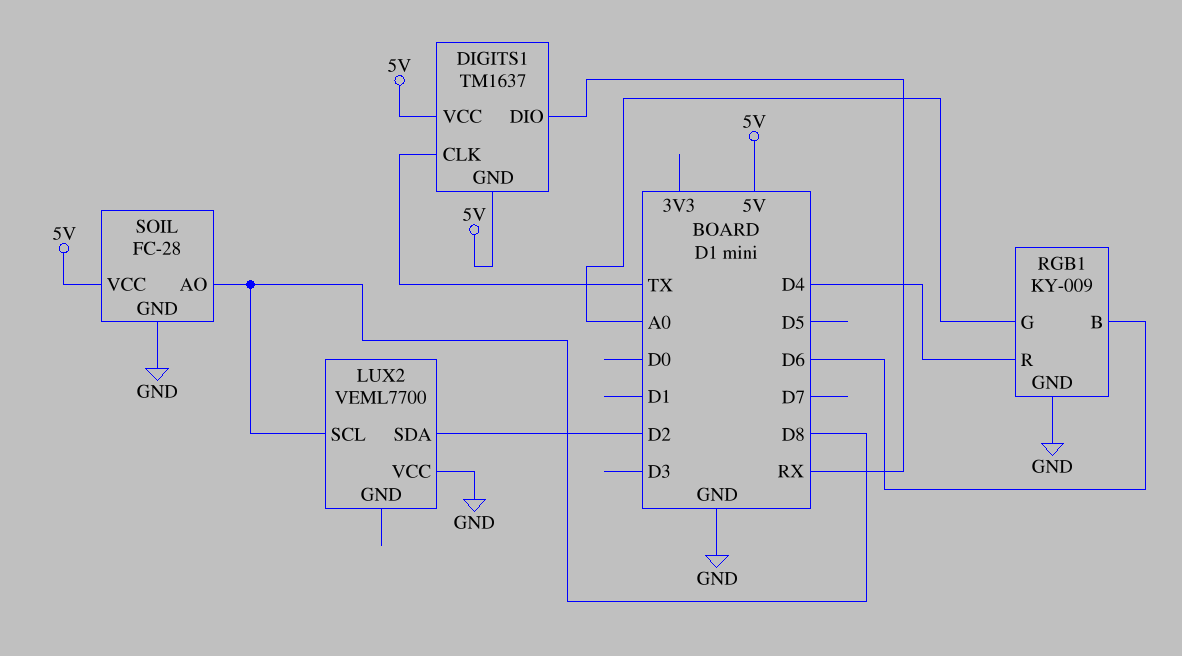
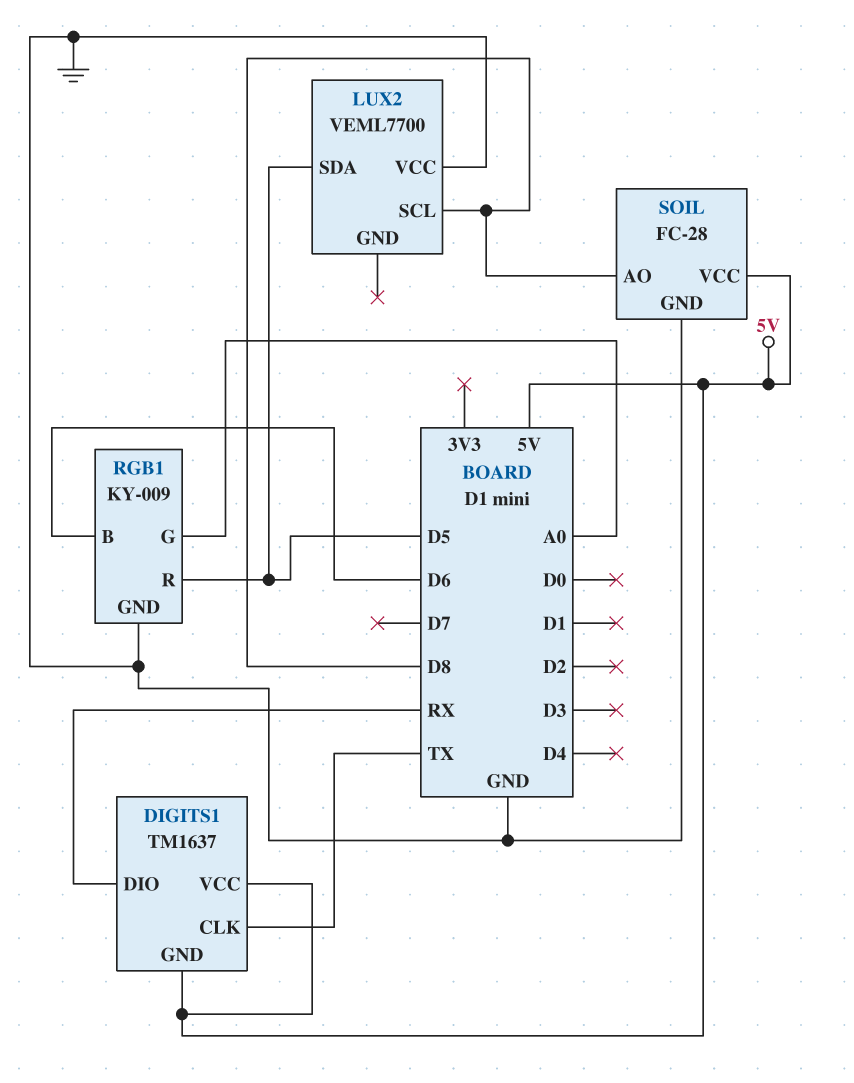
LUX2 pin SDA: D2 -> D5
RGB1 pin R: D4 -> D5

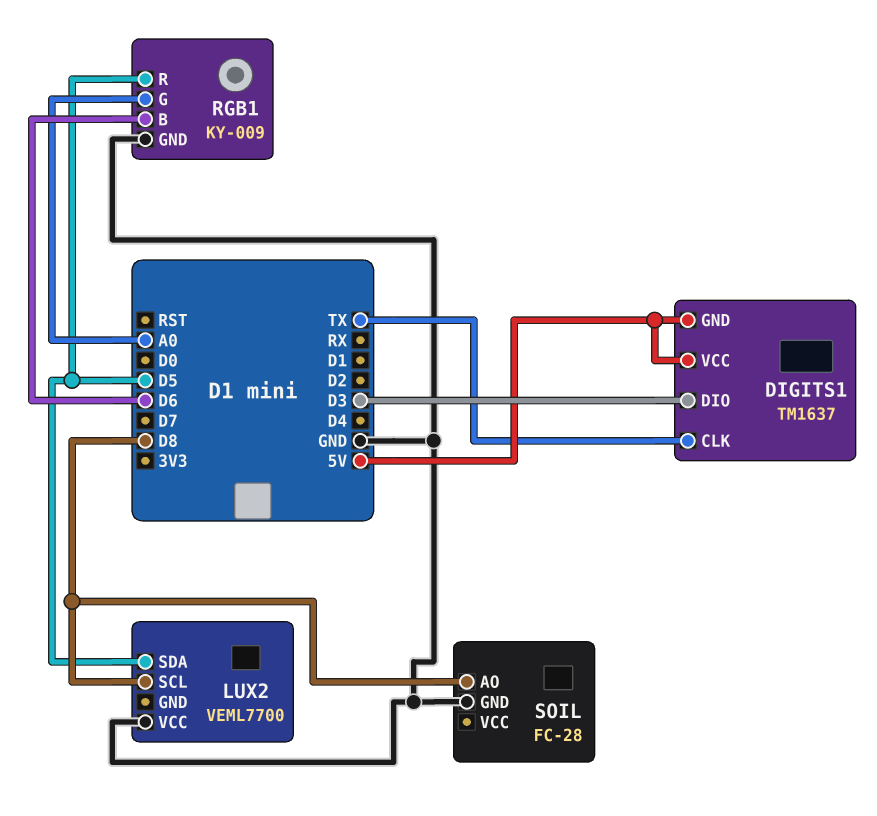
DIGITS1 pin DIO: RX -> D3
SOIL pin VCC: 5V -> none

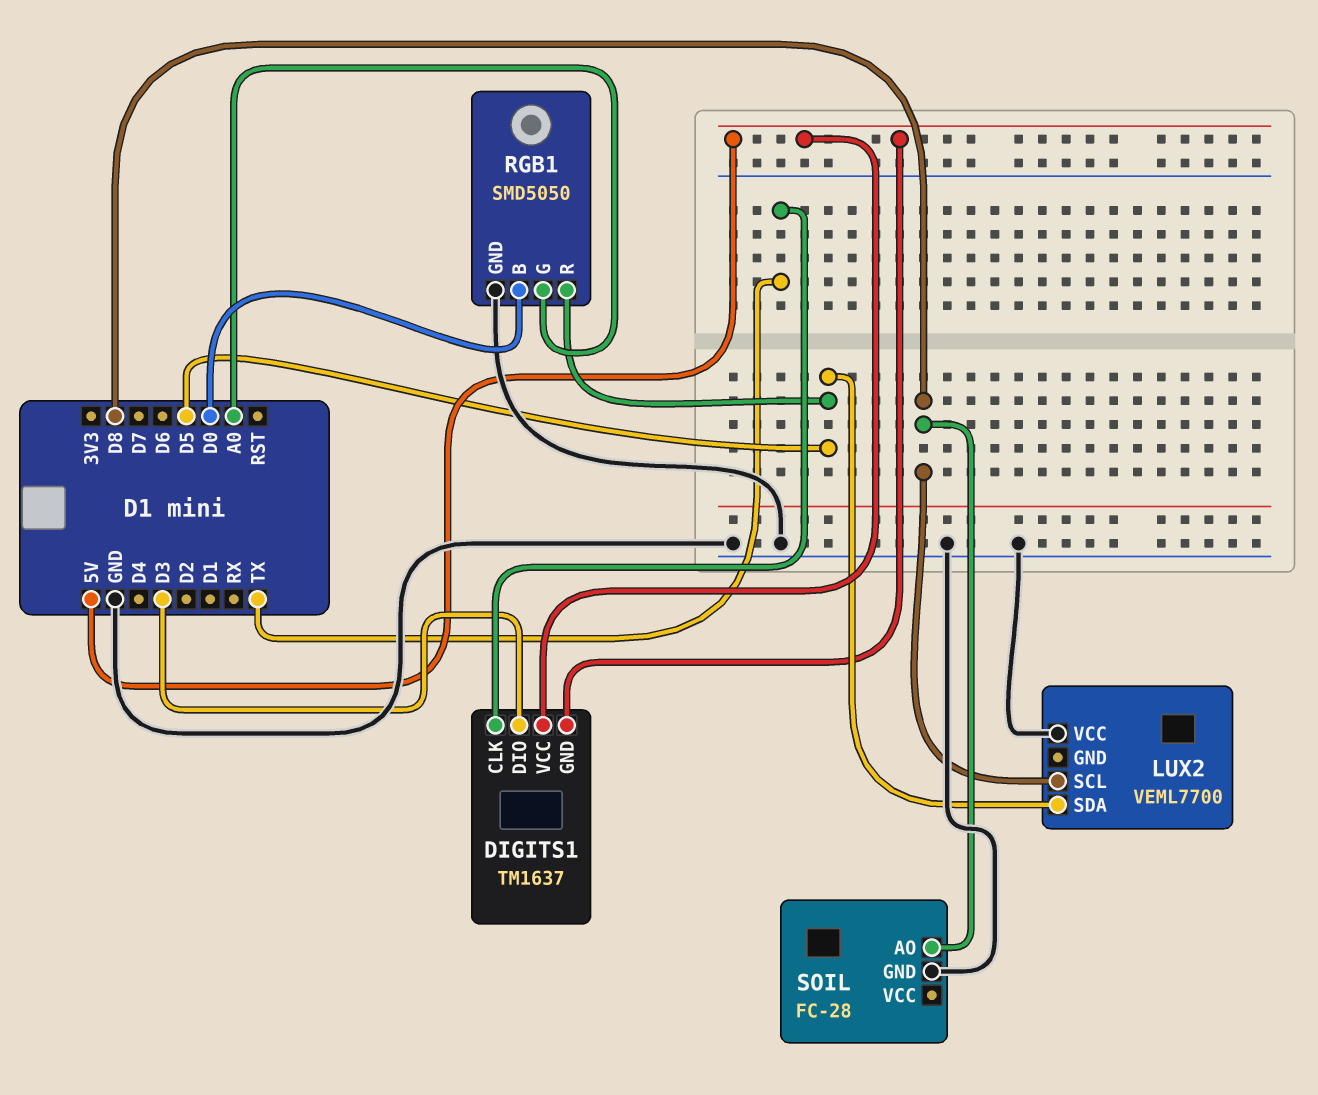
RGB1: KY-009 -> SMD5050
RGB1 pin B: D6 -> D0

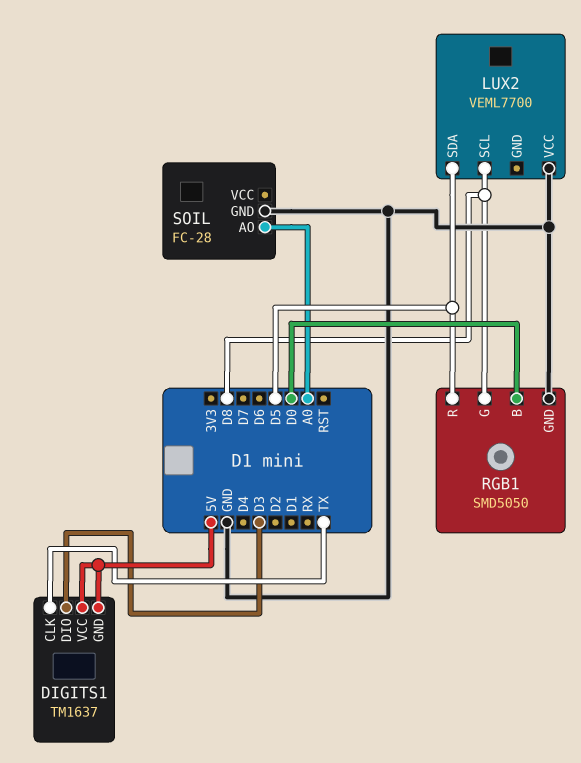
RGB1 pin G: A0 -> D8
SOIL pin AO: D8 -> A0

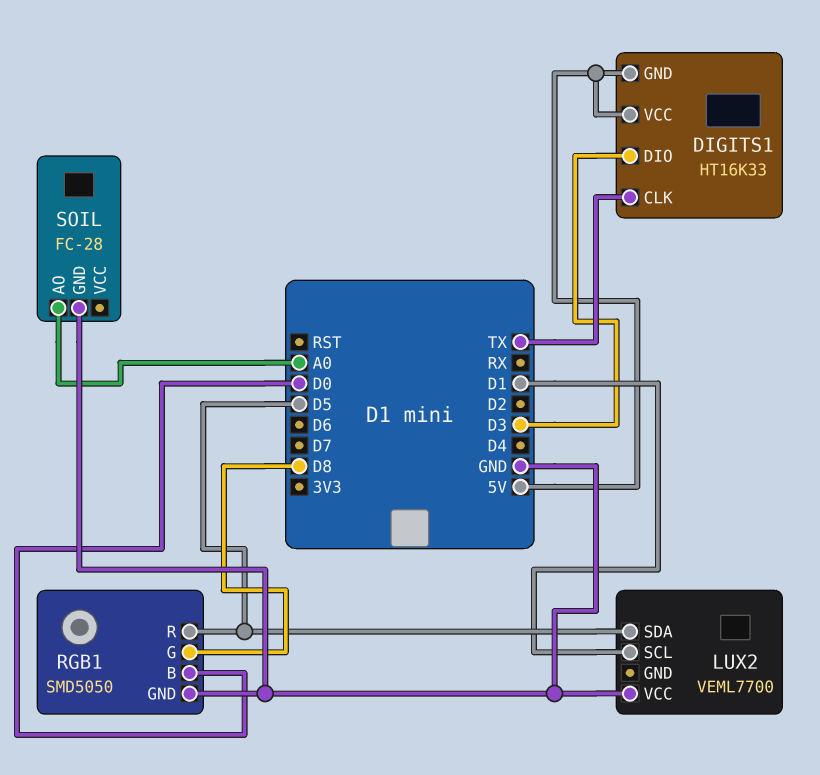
DIGITS1: TM1637 -> HT16K33
LUX2 pin SCL: D8 -> D1

